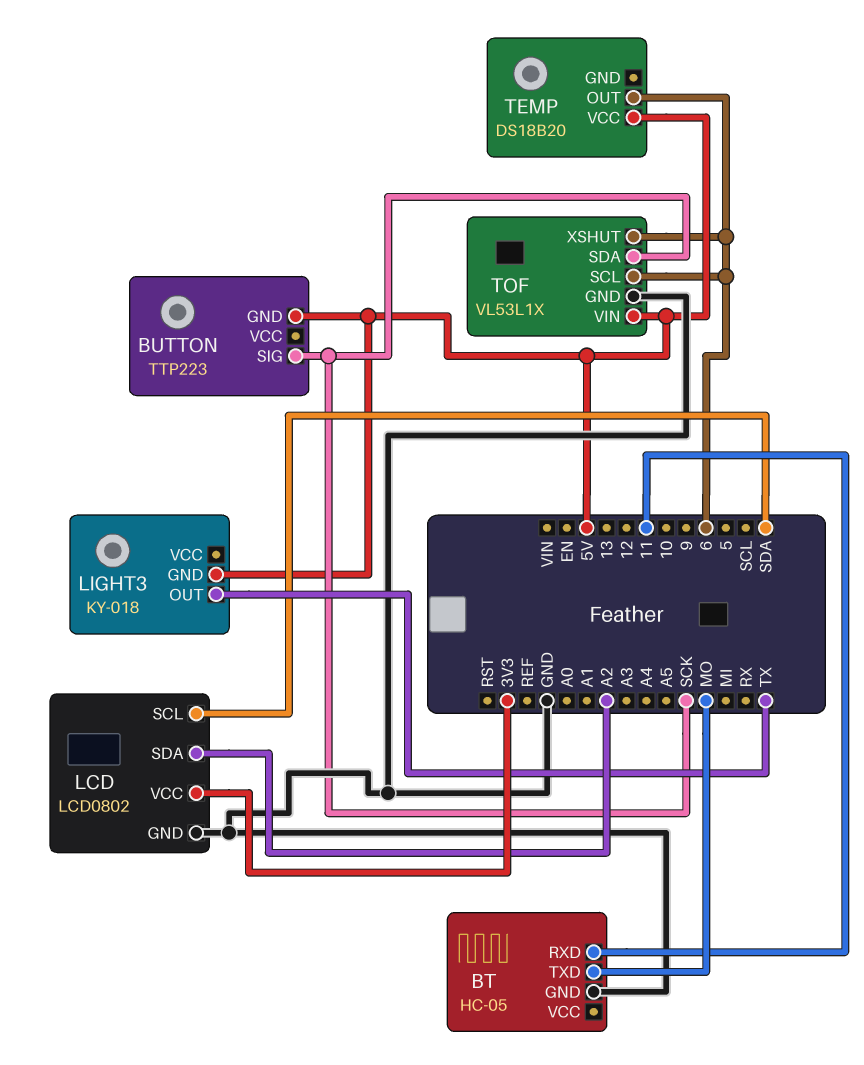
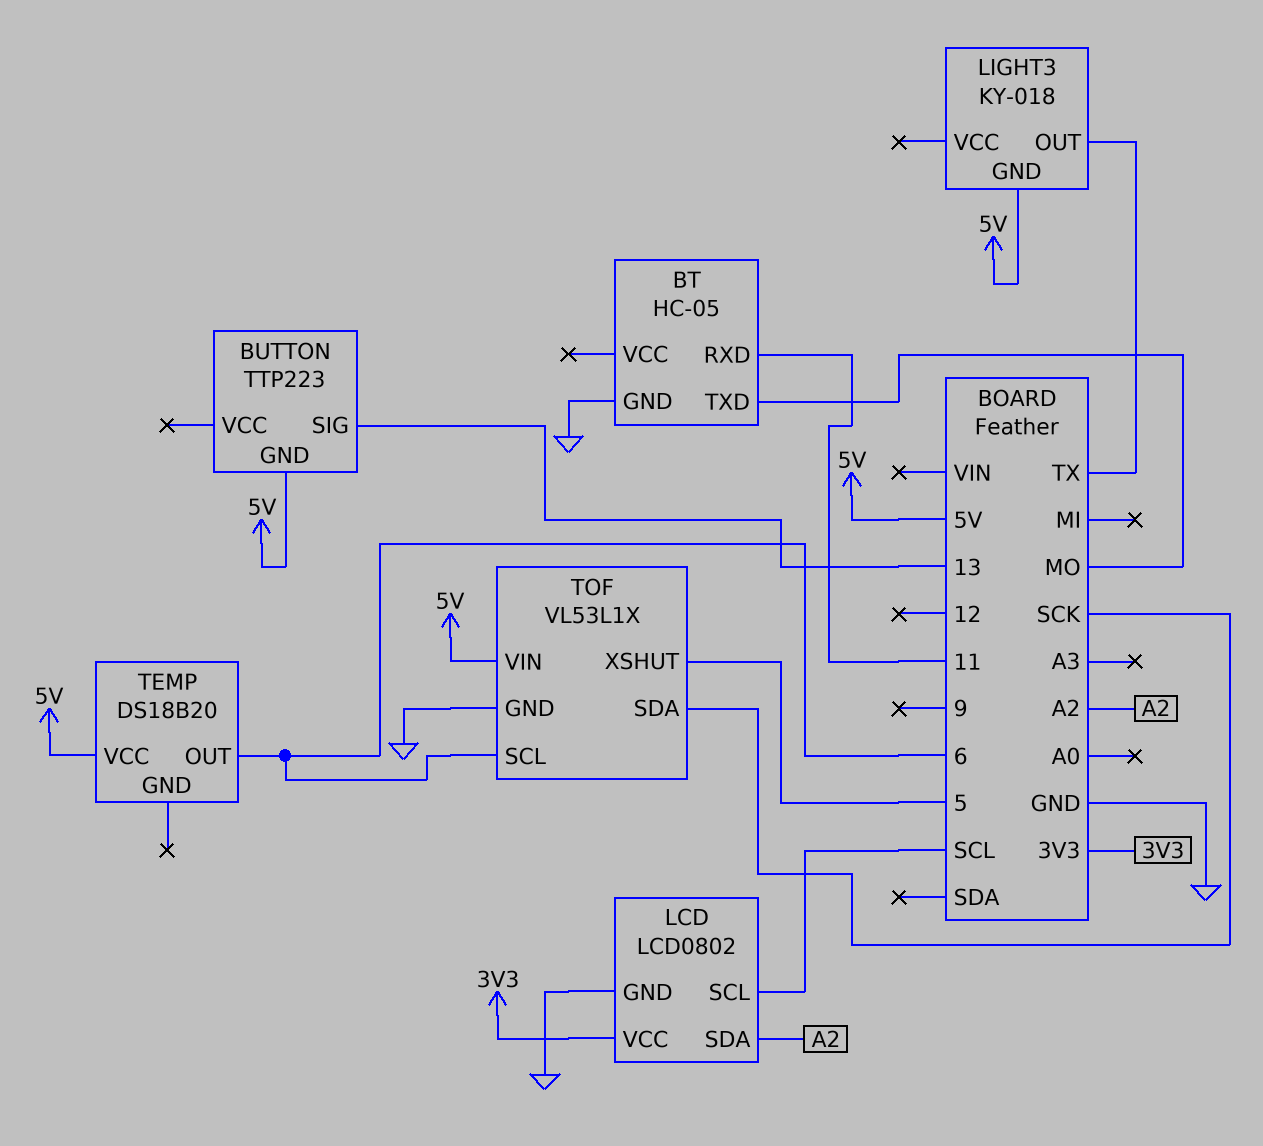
BUTTON pin SIG: SCK -> 13
LCD pin SCL: SDA -> SCL
TOF pin XSHUT: 6 -> 5

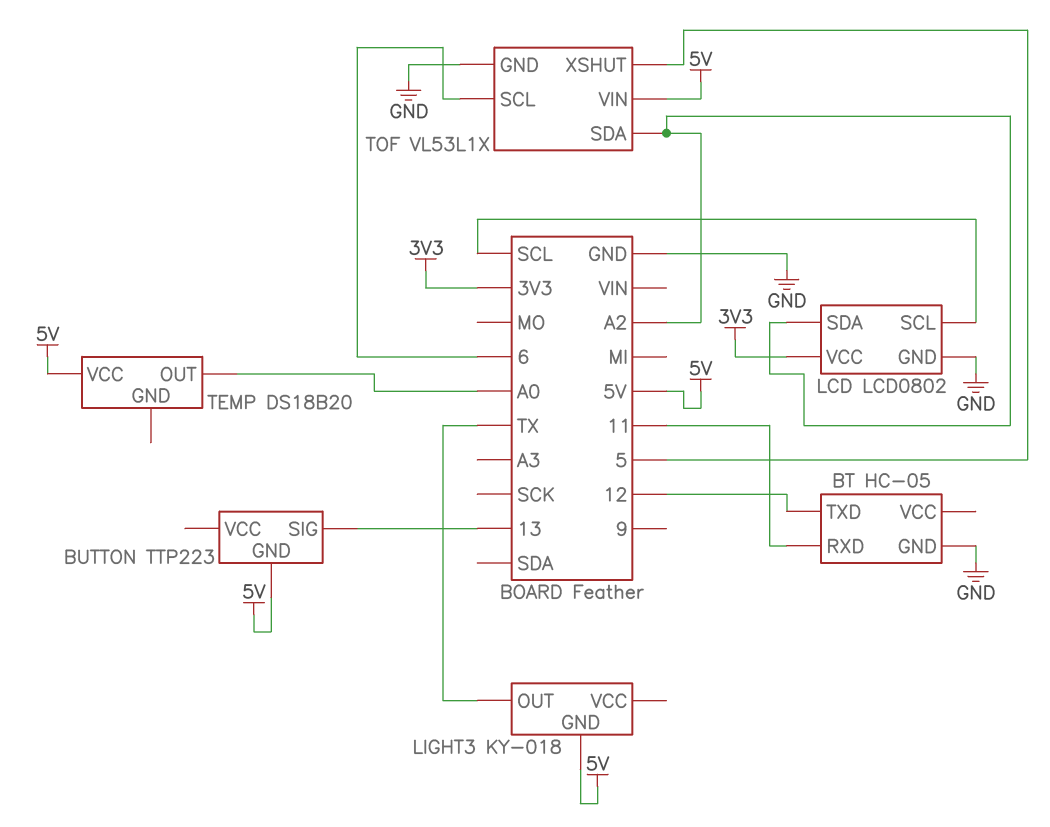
BT pin TXD: MO -> 12
TEMP pin OUT: 6 -> A0
TOF pin SDA: SCK -> A2

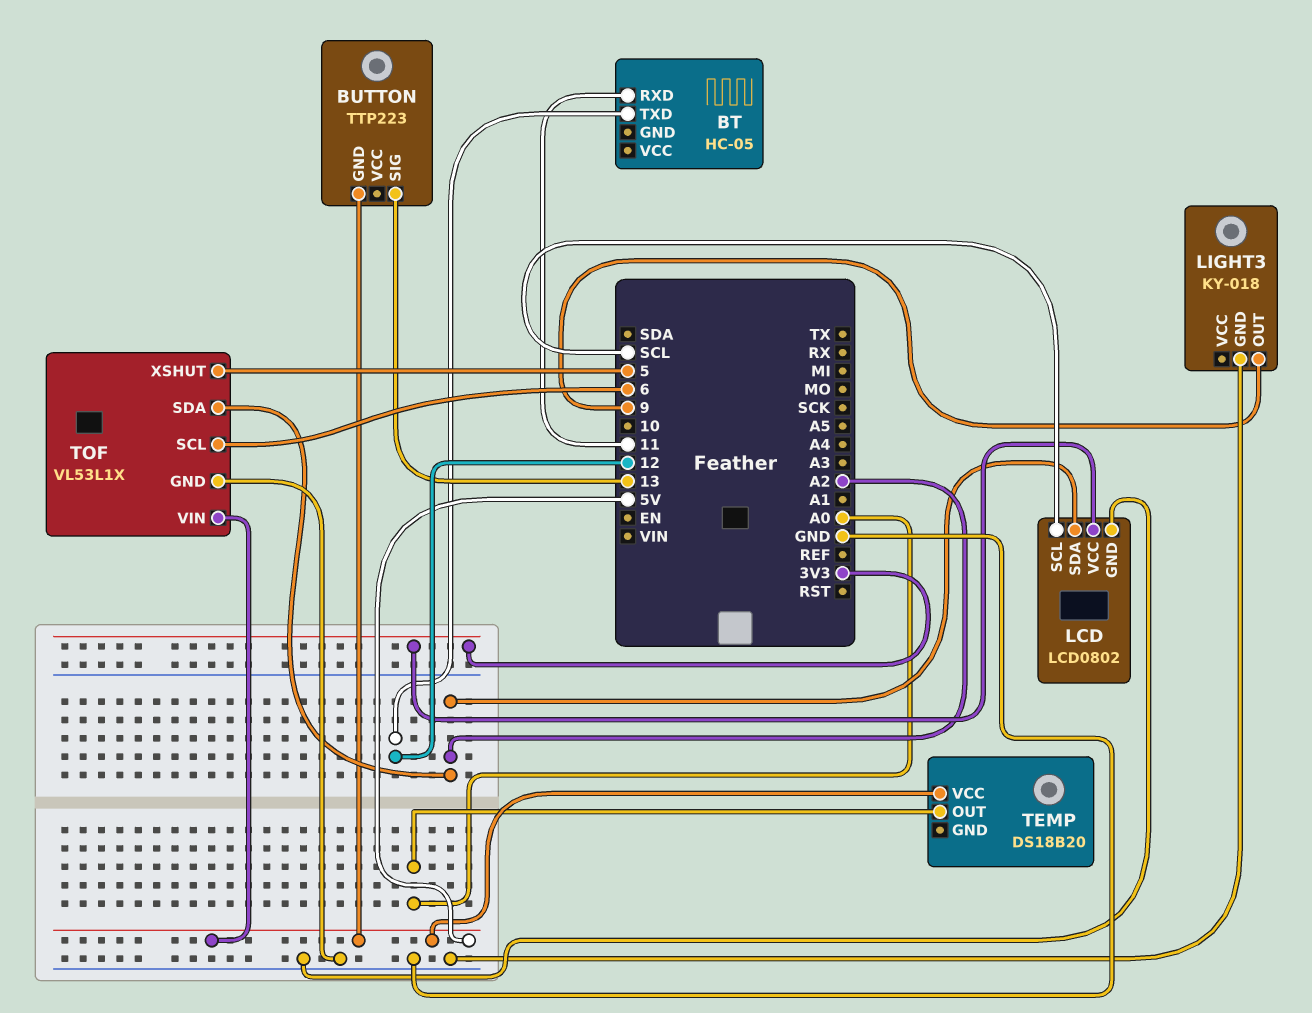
BT pin GND: GND -> none
LIGHT3 pin GND: 5V -> GND
LIGHT3 pin OUT: TX -> 9

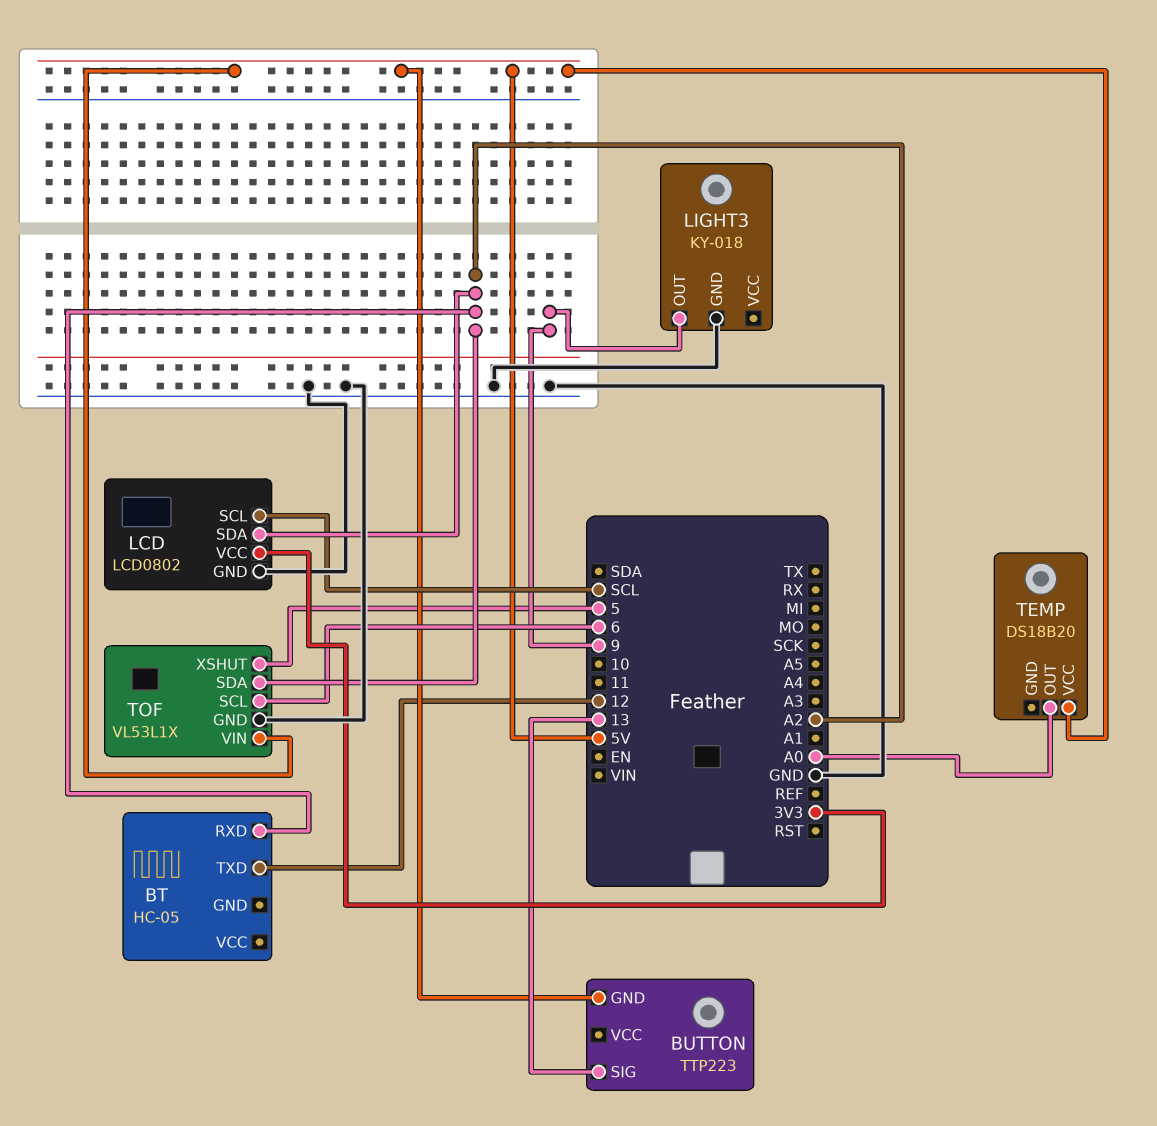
BT pin RXD: 11 -> A2

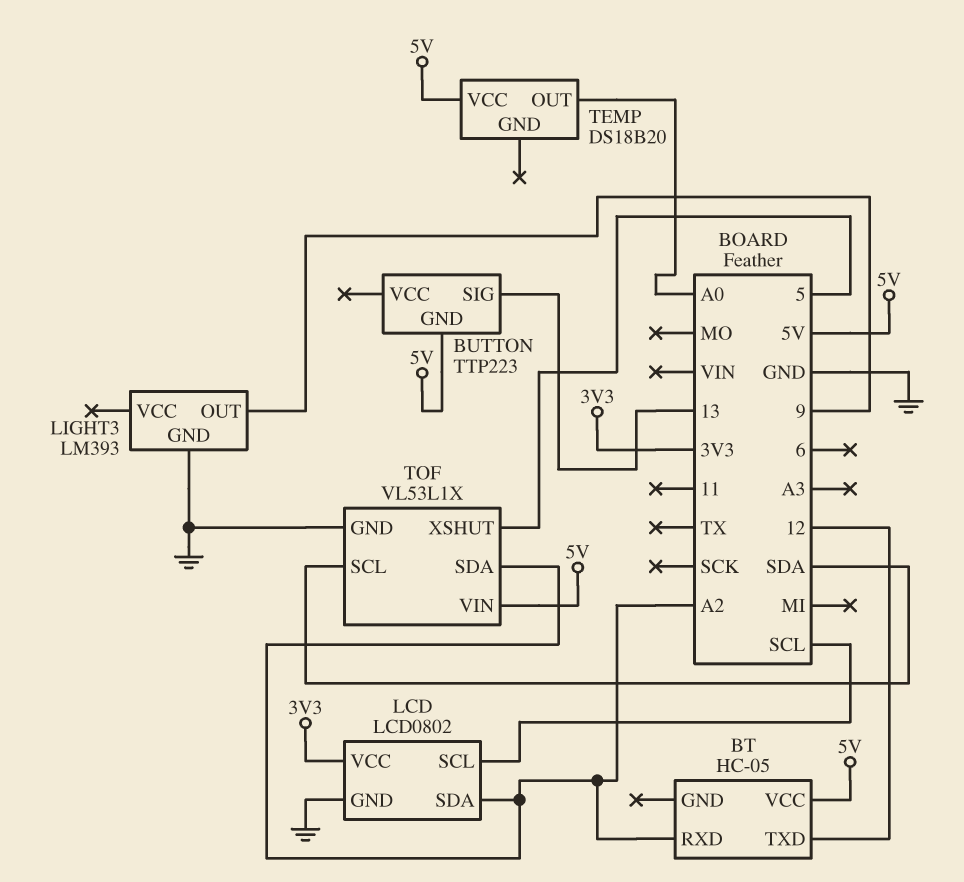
BT pin VCC: none -> 5V
LIGHT3: KY-018 -> LM393
TOF pin SCL: 6 -> SDA

